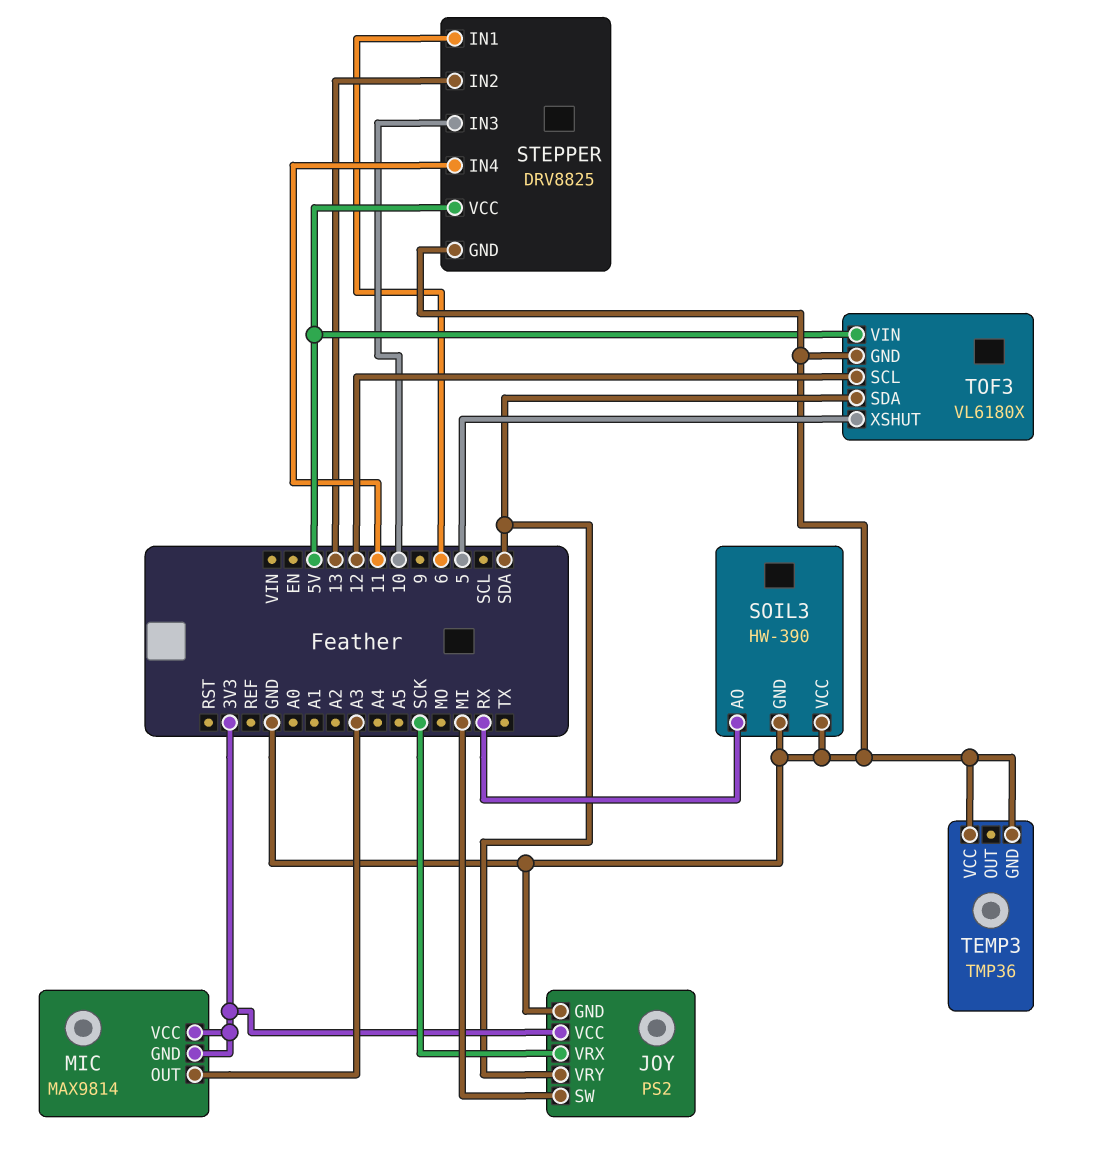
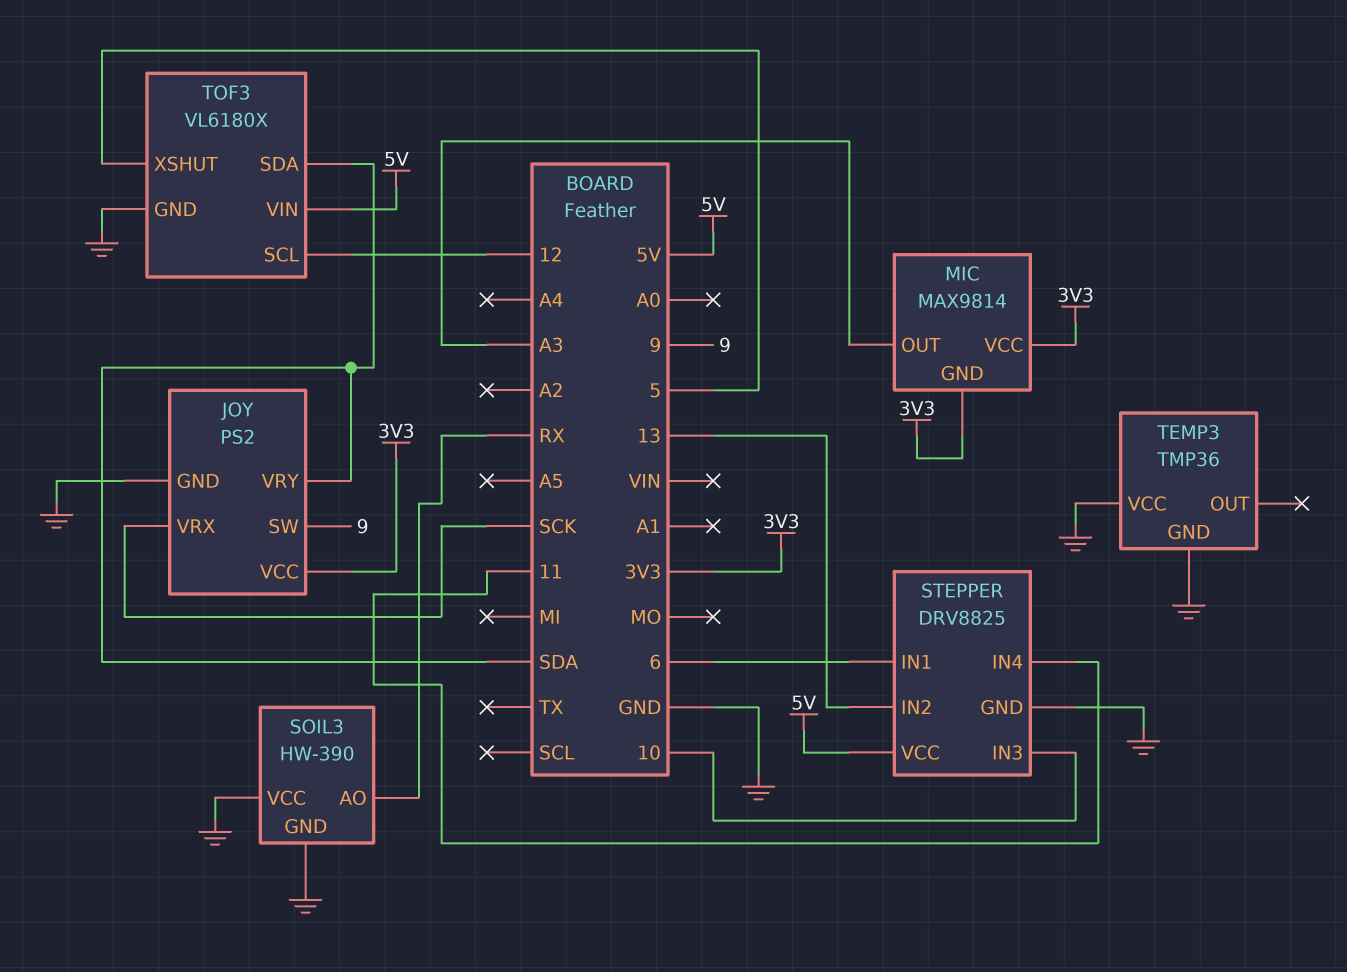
JOY pin SW: MI -> 9

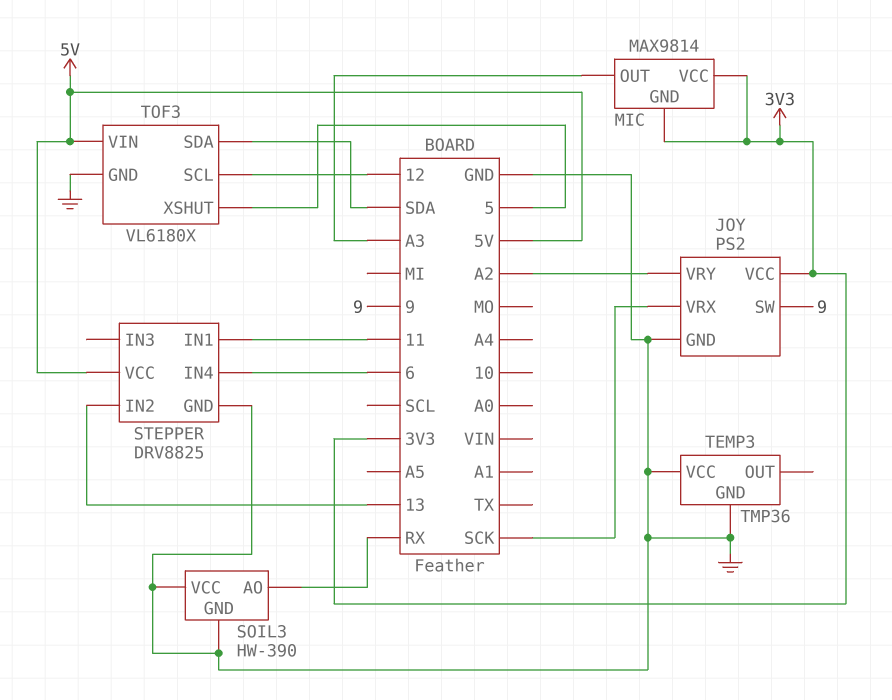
JOY pin VRY: SDA -> A2
STEPPER pin IN1: 6 -> 11
STEPPER pin IN3: 10 -> none
STEPPER pin IN4: 11 -> 6

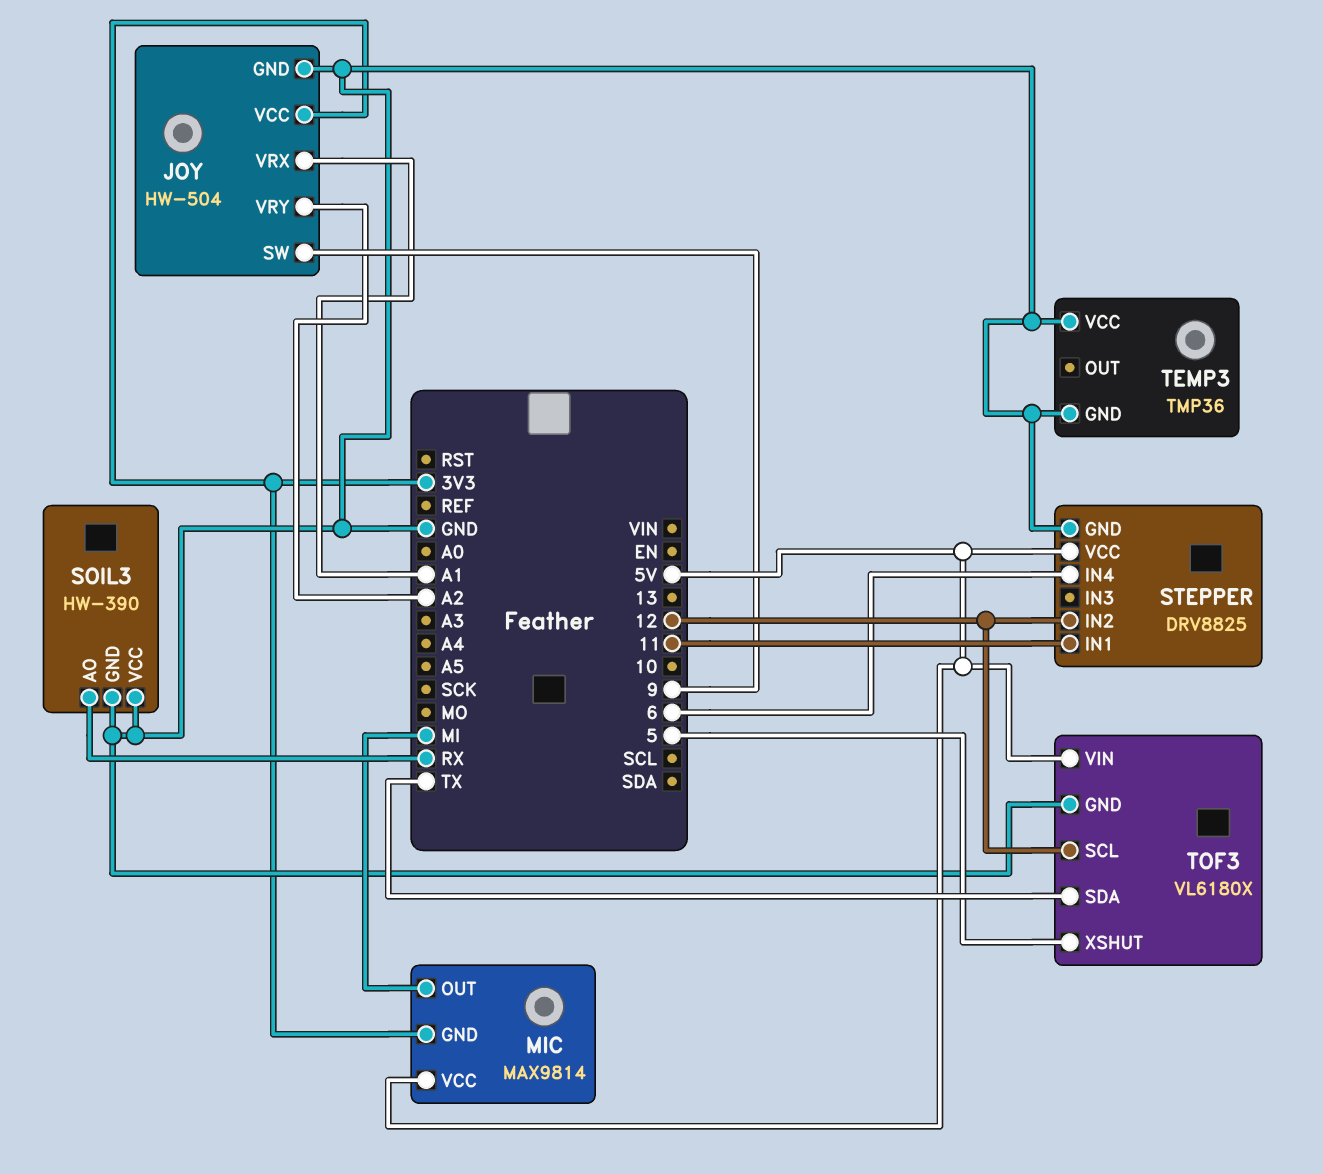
JOY: PS2 -> HW-504
JOY pin VRX: SCK -> A1
MIC pin OUT: A3 -> MI
MIC pin VCC: 3V3 -> 5V
STEPPER pin IN2: 13 -> 12
TOF3 pin SDA: SDA -> TX

